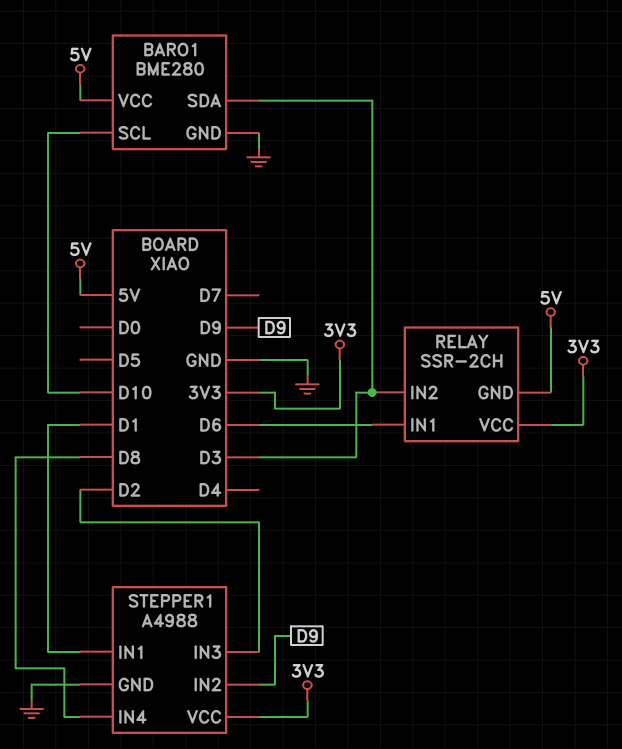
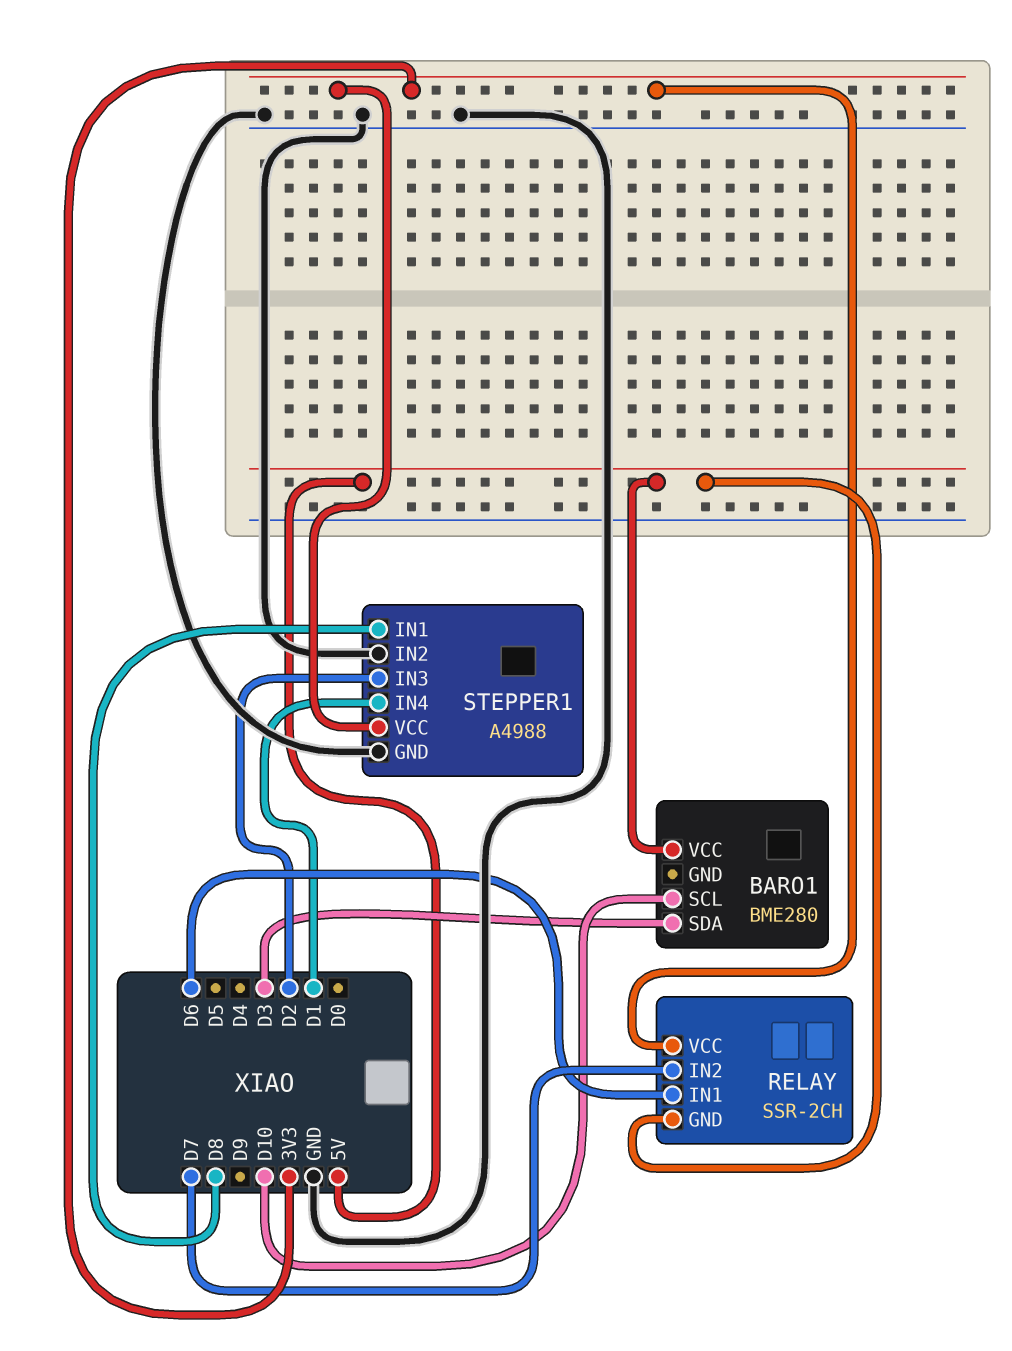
BARO1 pin GND: GND -> none
RELAY pin IN2: D3 -> D7
STEPPER1 pin IN1: D1 -> D8
STEPPER1 pin IN2: D9 -> GND
STEPPER1 pin IN4: D8 -> D1

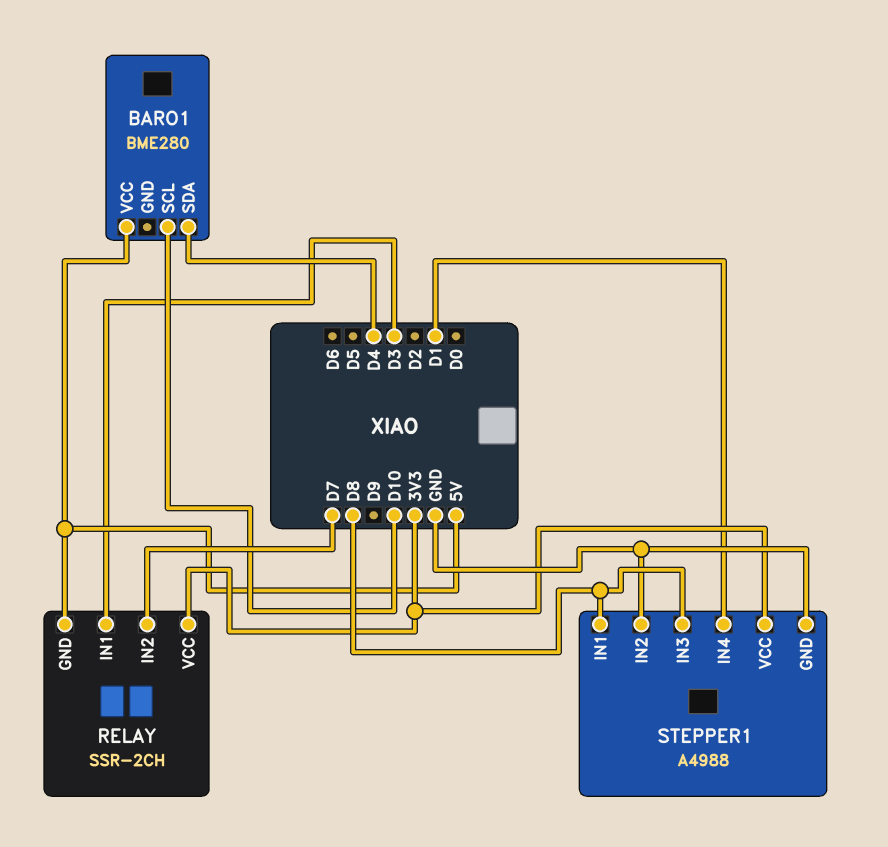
BARO1 pin SDA: D3 -> D4
RELAY pin IN1: D6 -> D3
STEPPER1 pin IN3: D2 -> D8

